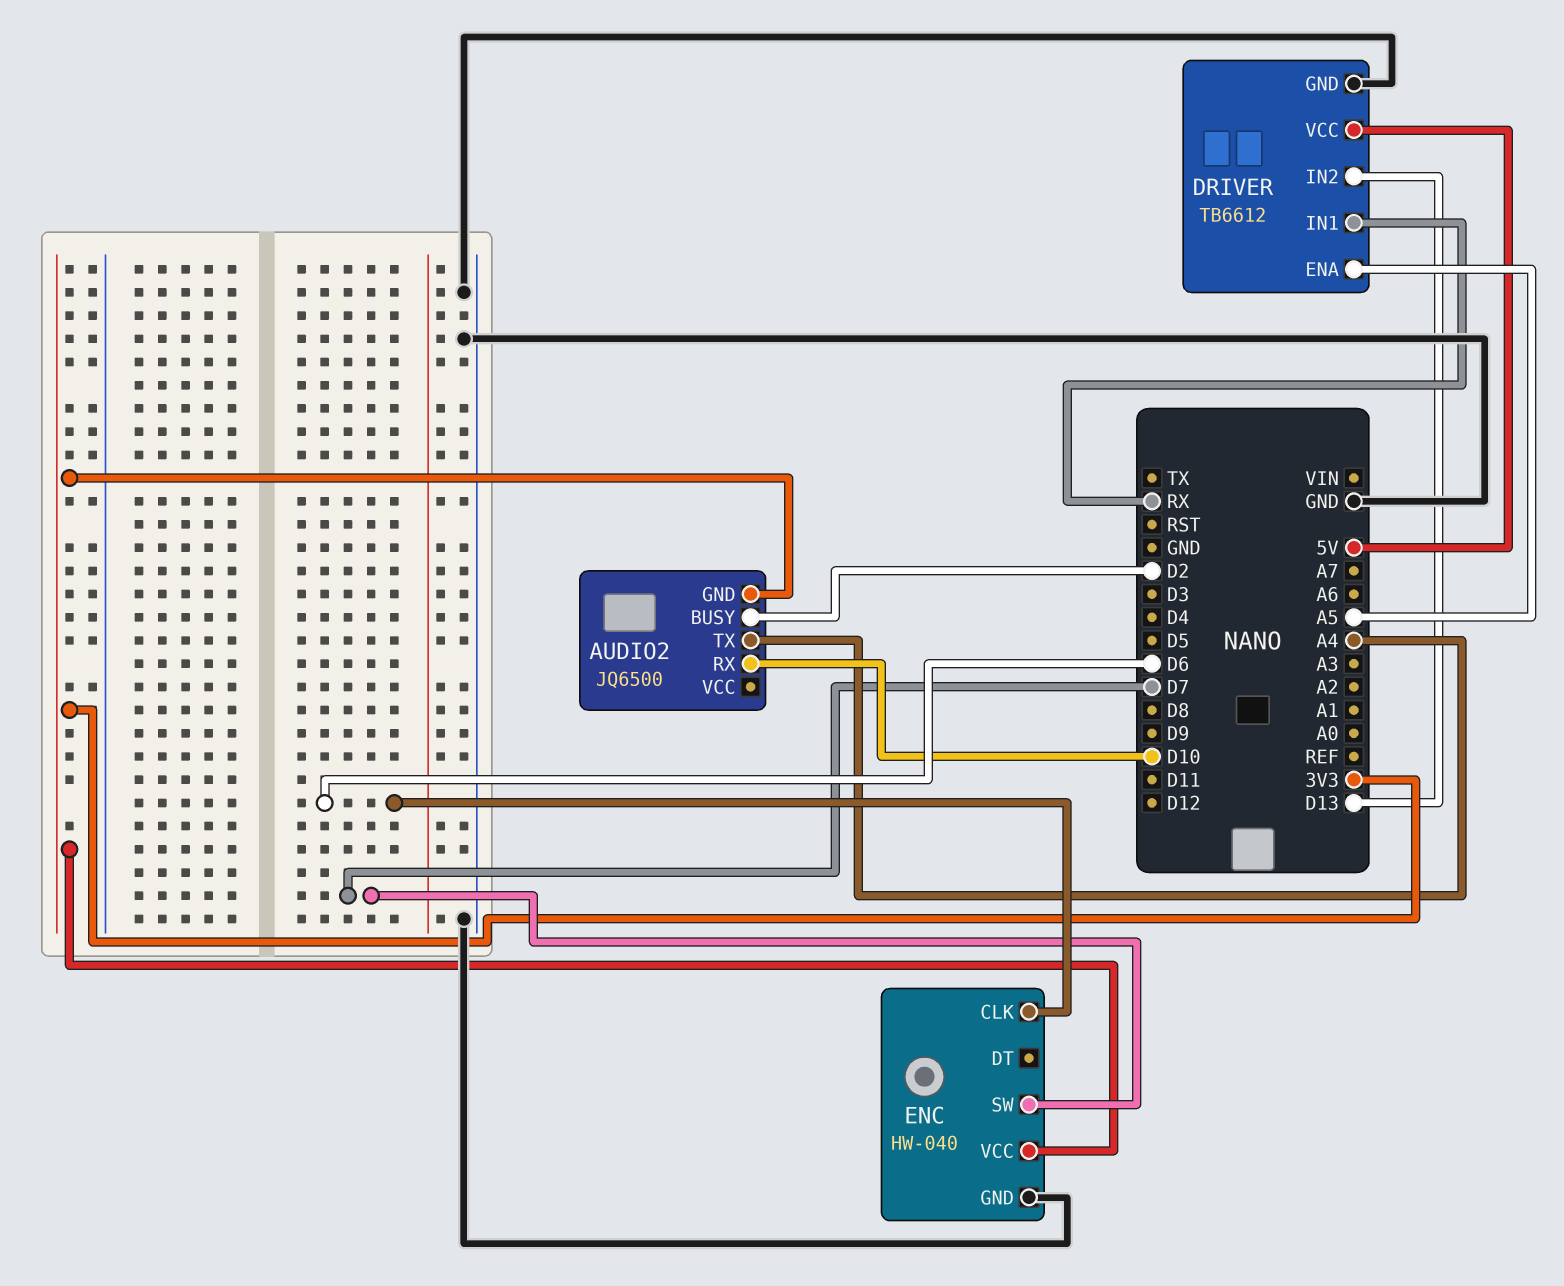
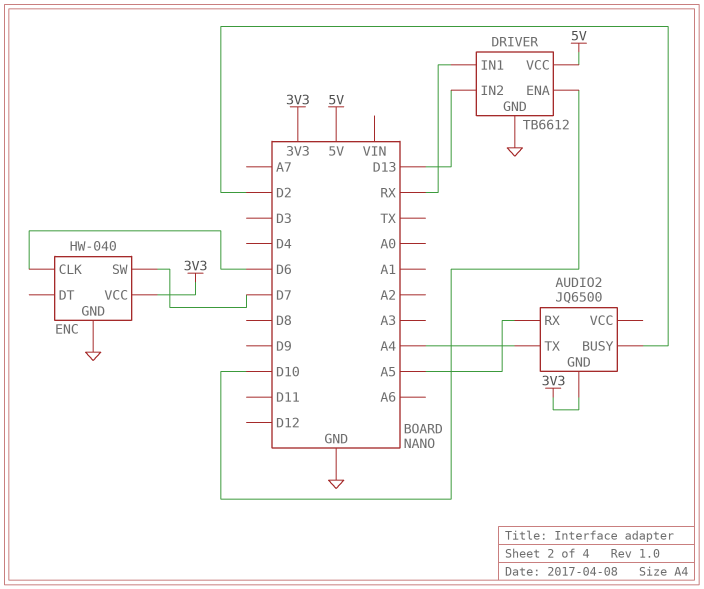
AUDIO2 pin RX: D10 -> A5
DRIVER pin ENA: A5 -> D10

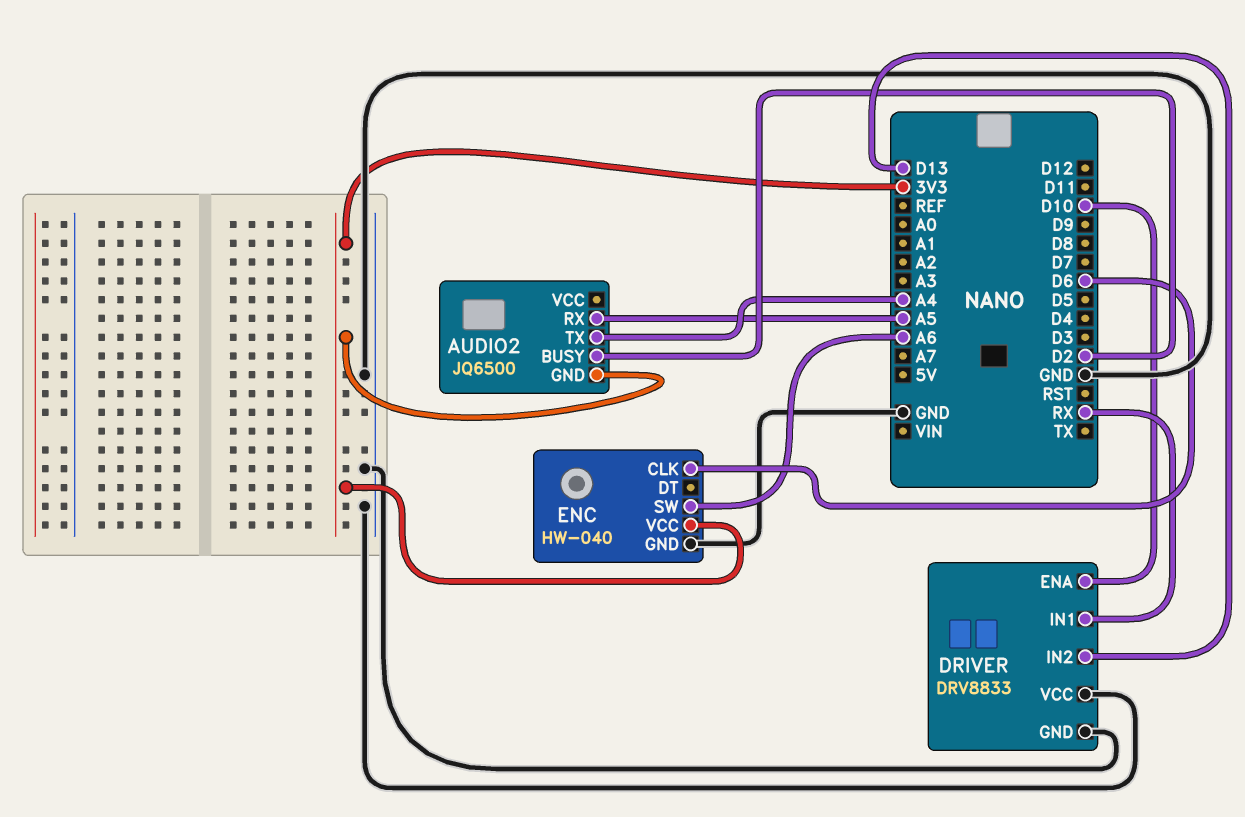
DRIVER: TB6612 -> DRV8833
DRIVER pin VCC: 5V -> GND
ENC pin SW: D7 -> A6

